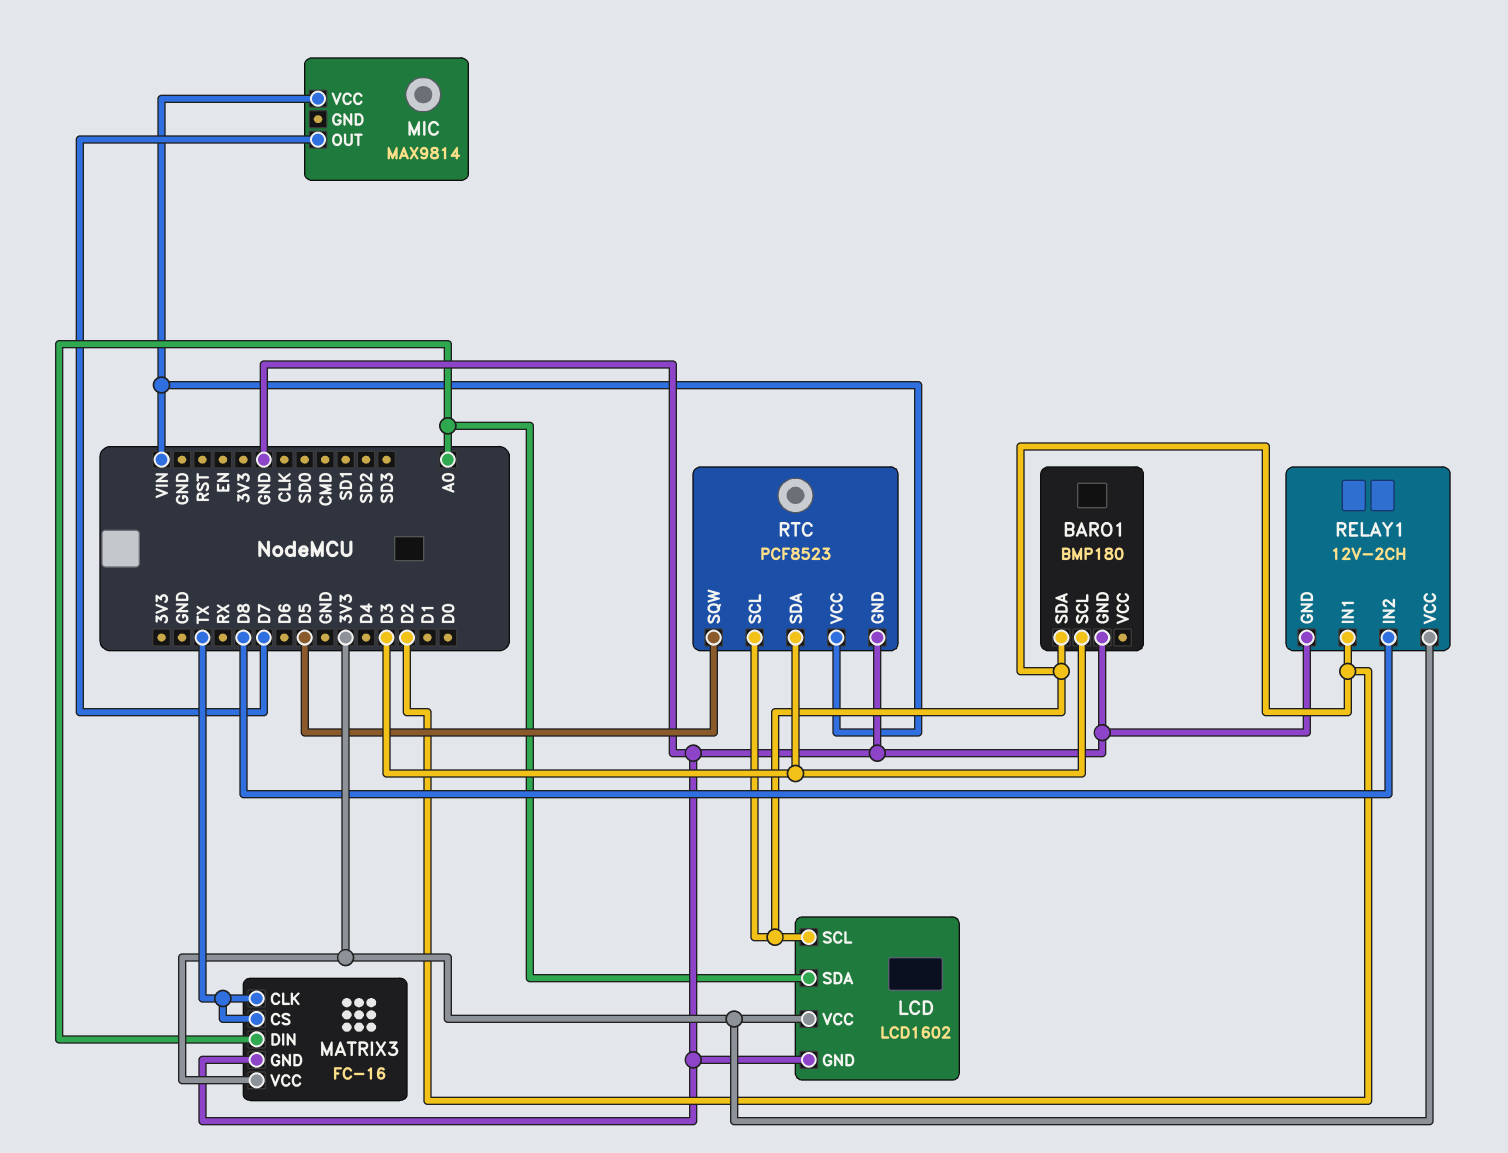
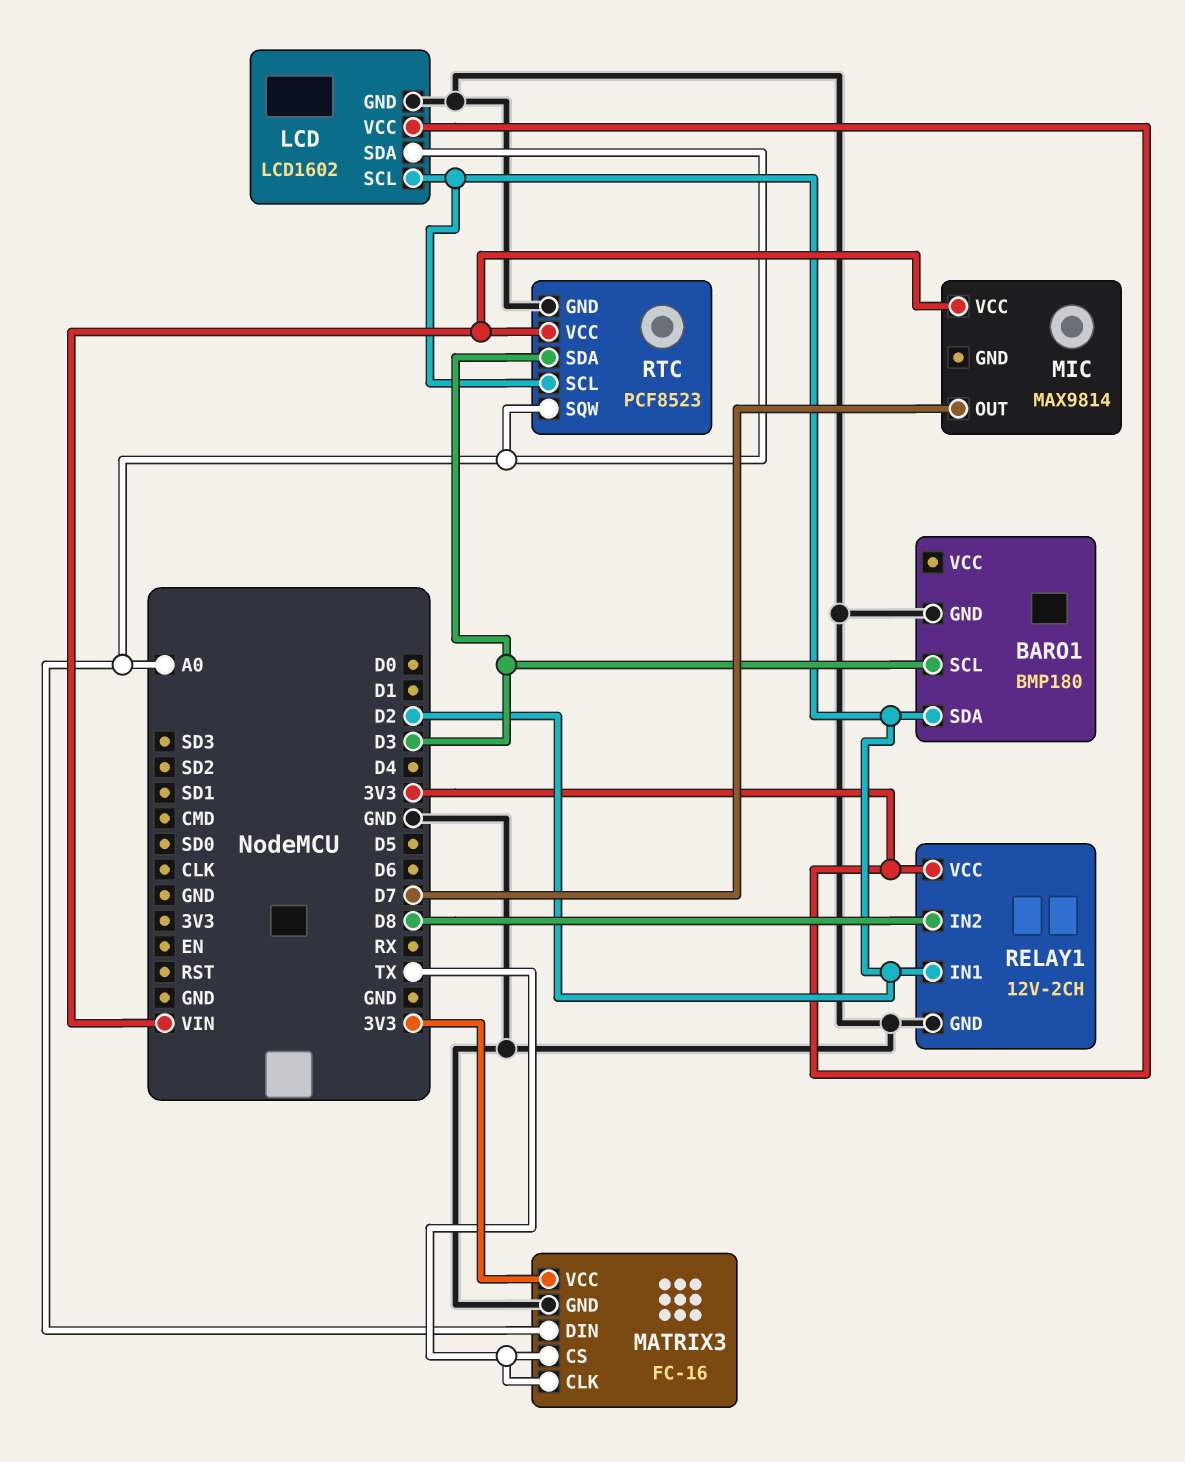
RTC pin SQW: D5 -> A0

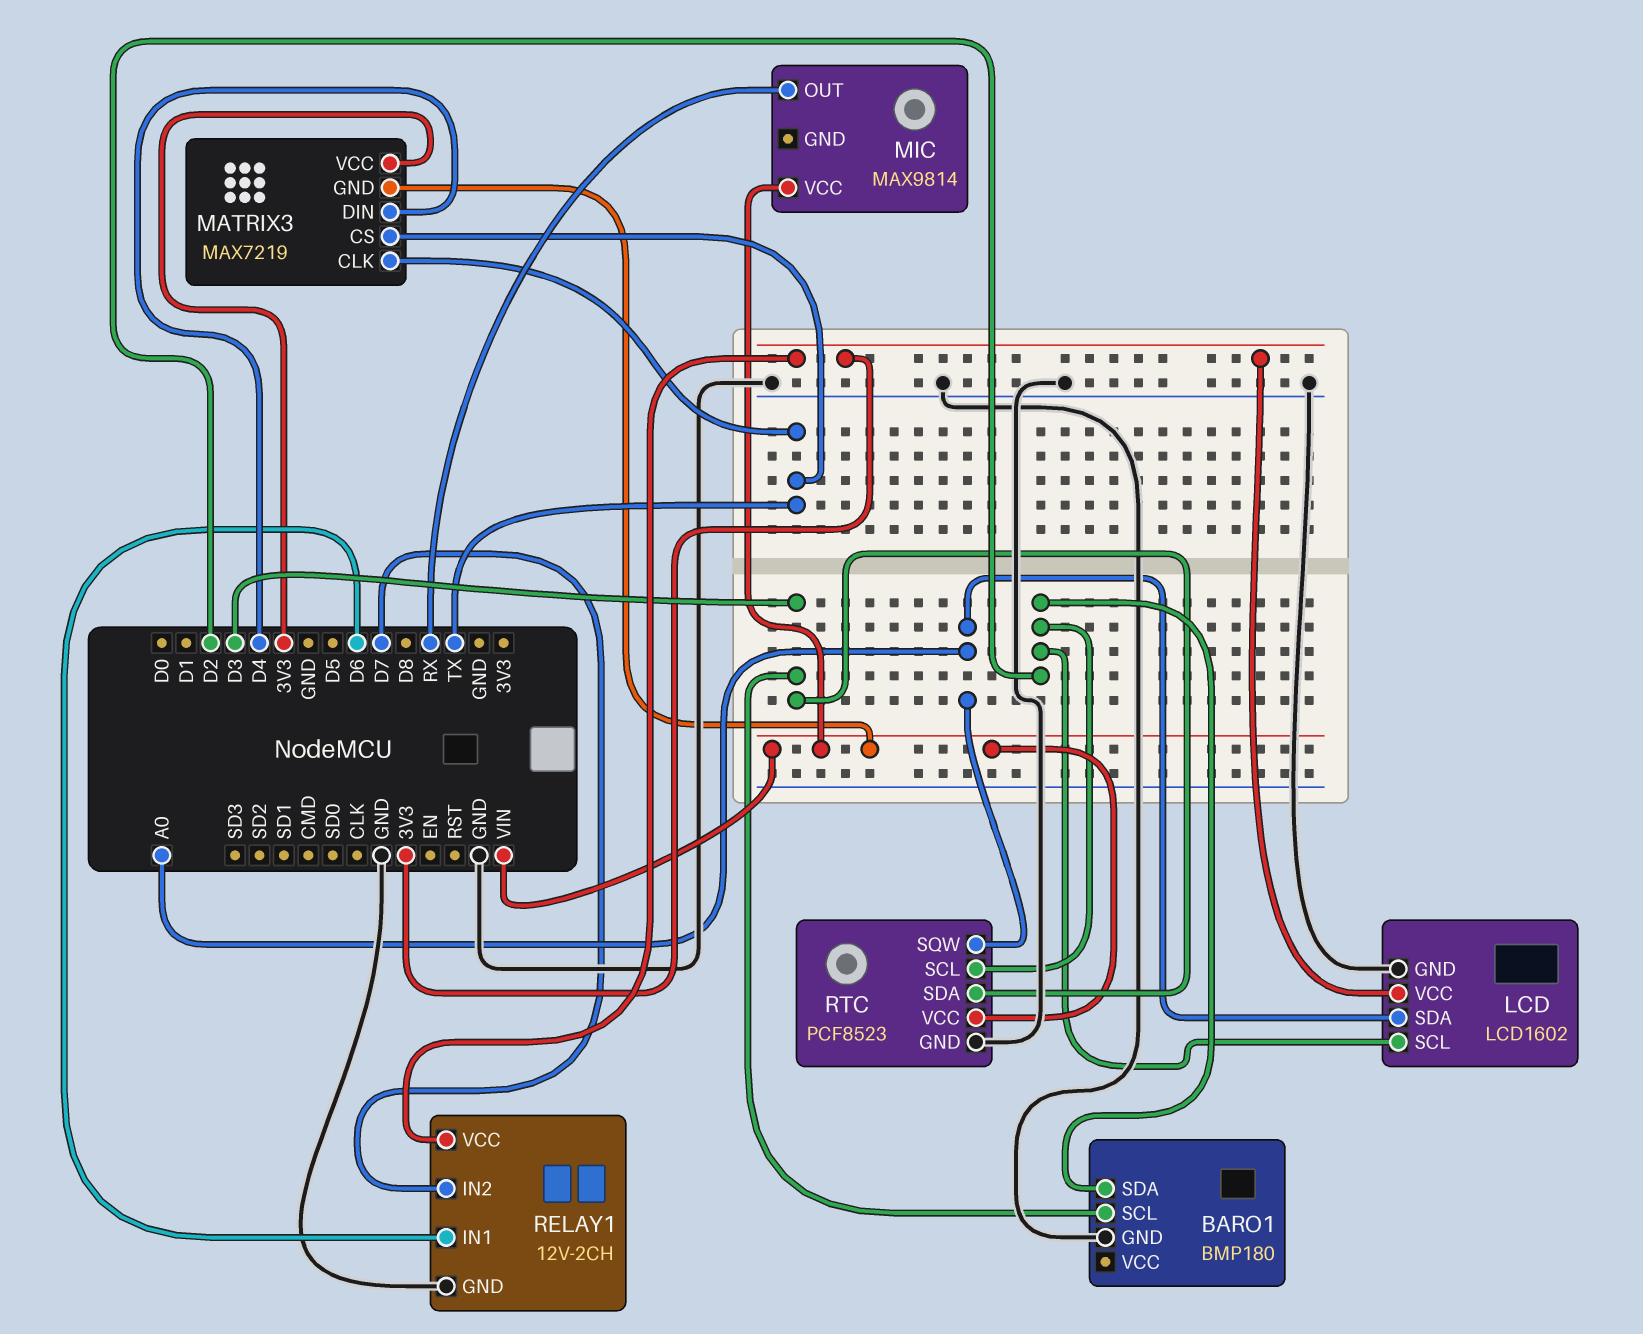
MATRIX3: FC-16 -> MAX7219
MATRIX3 pin DIN: A0 -> D4
MATRIX3 pin GND: GND -> VIN
MIC pin OUT: D7 -> RX
RELAY1 pin IN1: D2 -> D6
RELAY1 pin IN2: D8 -> D7

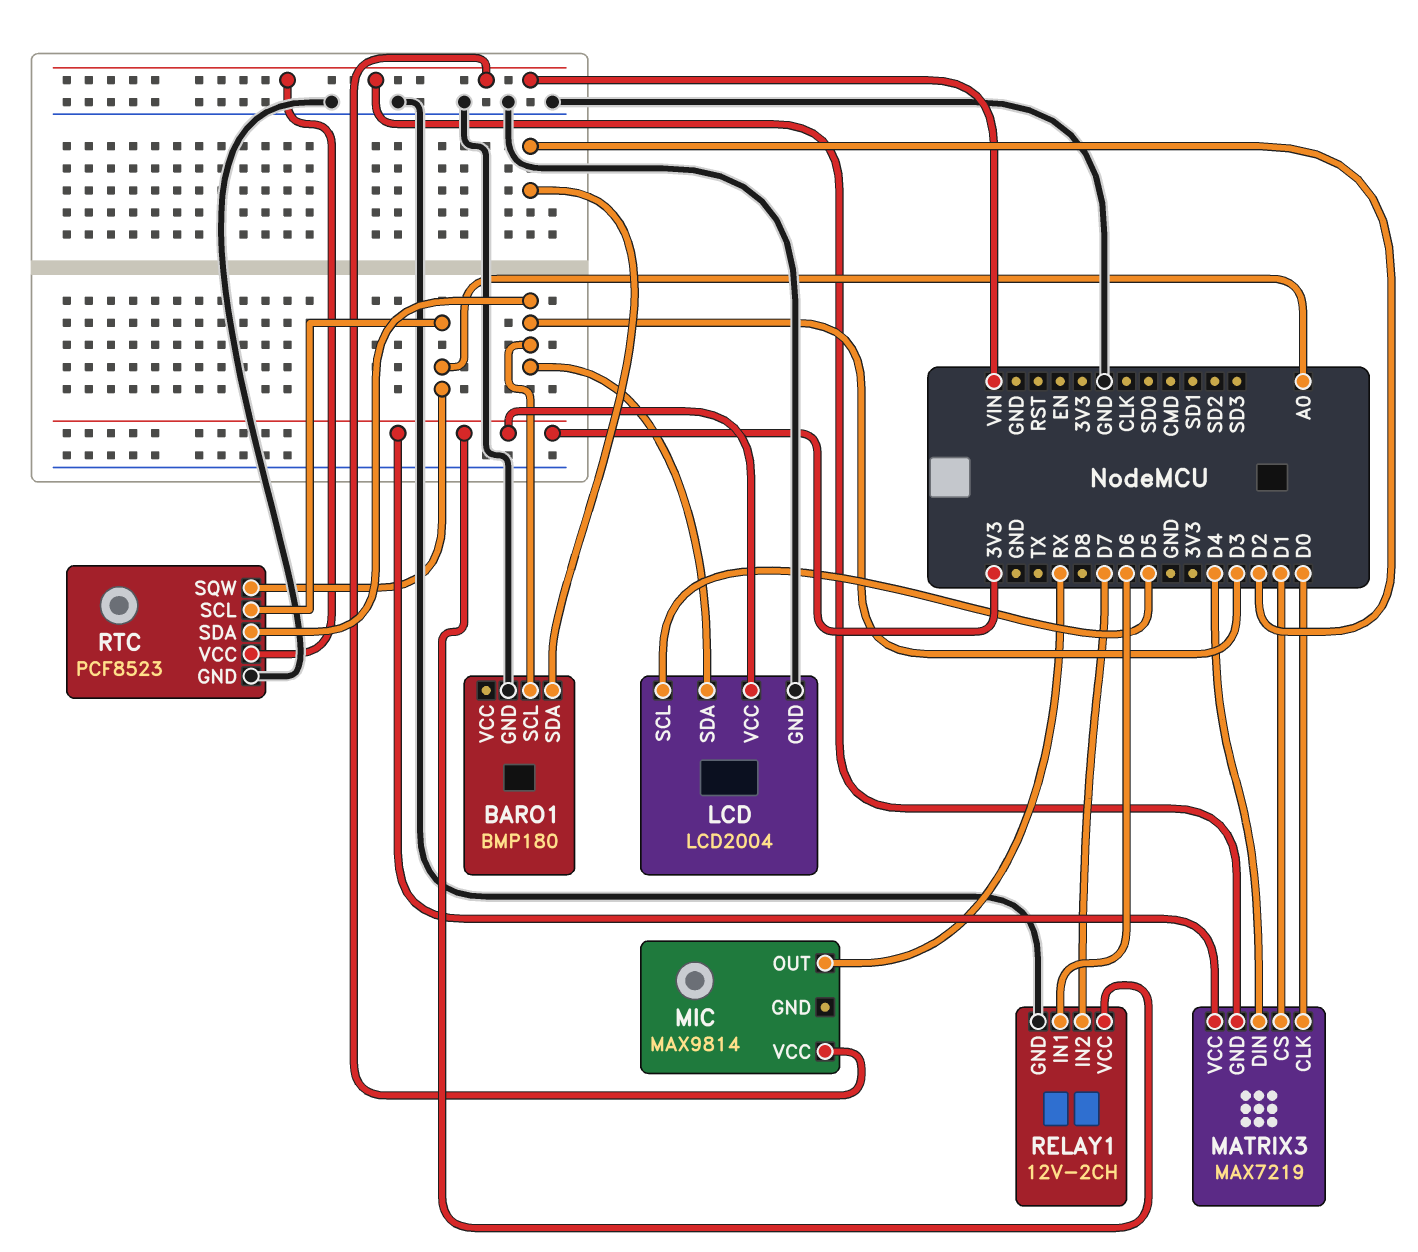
LCD: LCD1602 -> LCD2004
LCD pin SCL: D2 -> D5
LCD pin SDA: A0 -> D3
MATRIX3 pin CLK: TX -> D0
MATRIX3 pin CS: TX -> D1
RTC pin SCL: D2 -> A0

